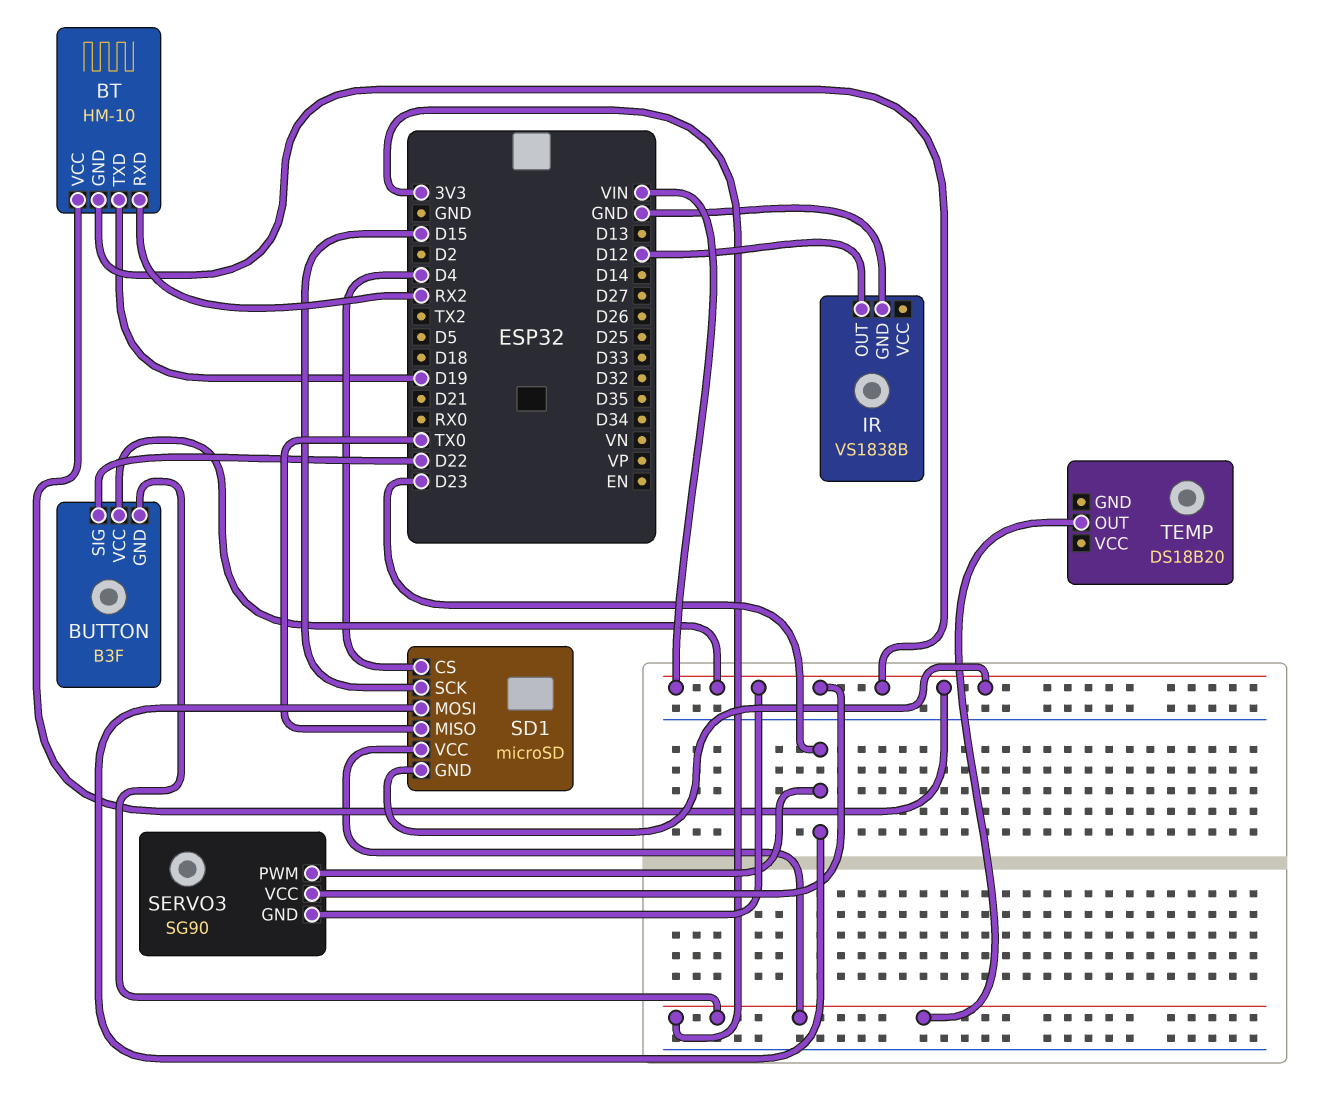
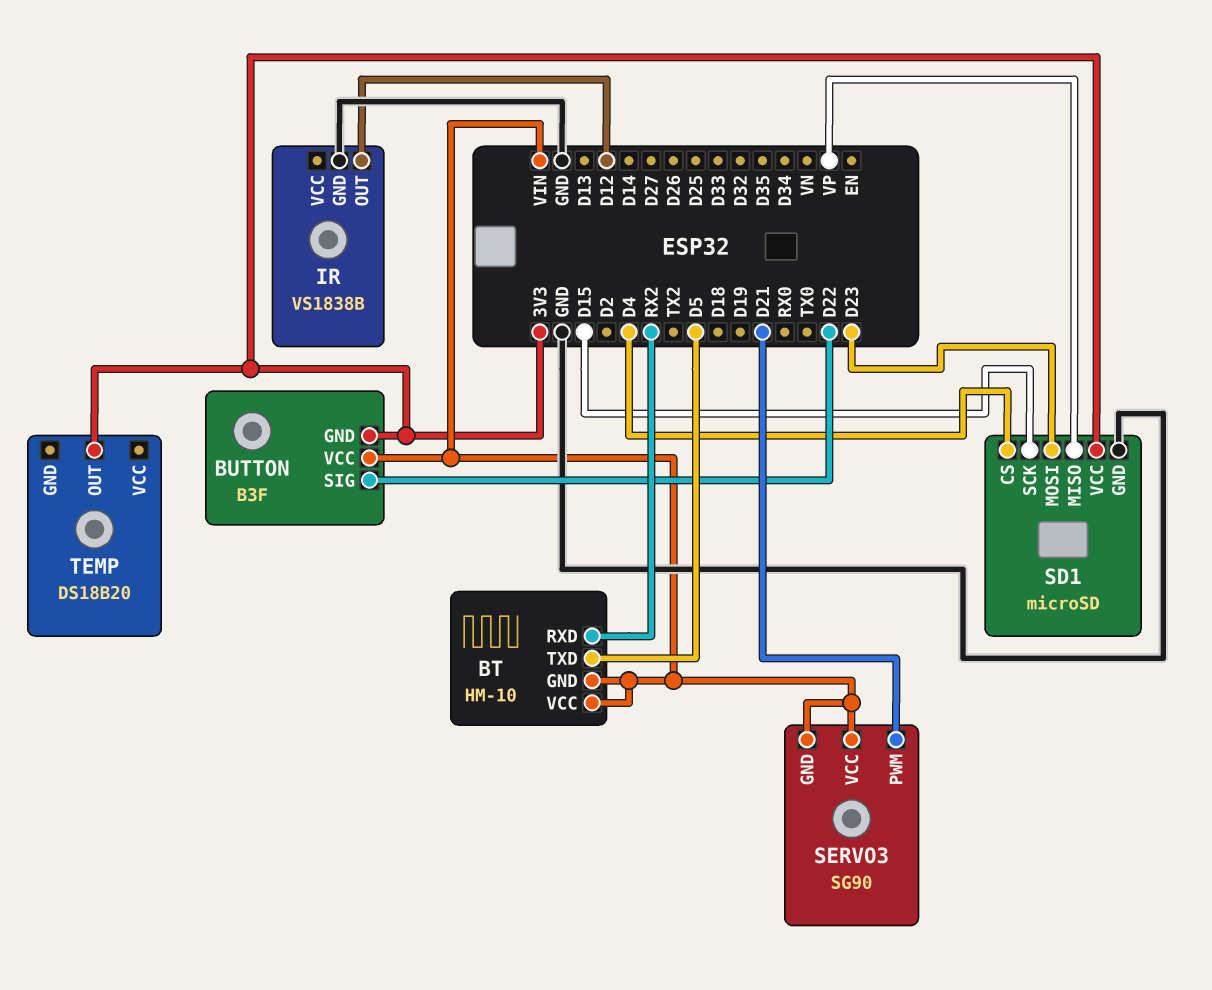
BT pin TXD: D19 -> D5
SD1 pin GND: VIN -> GND
SD1 pin MISO: TX0 -> VP
SERVO3 pin PWM: D23 -> D21

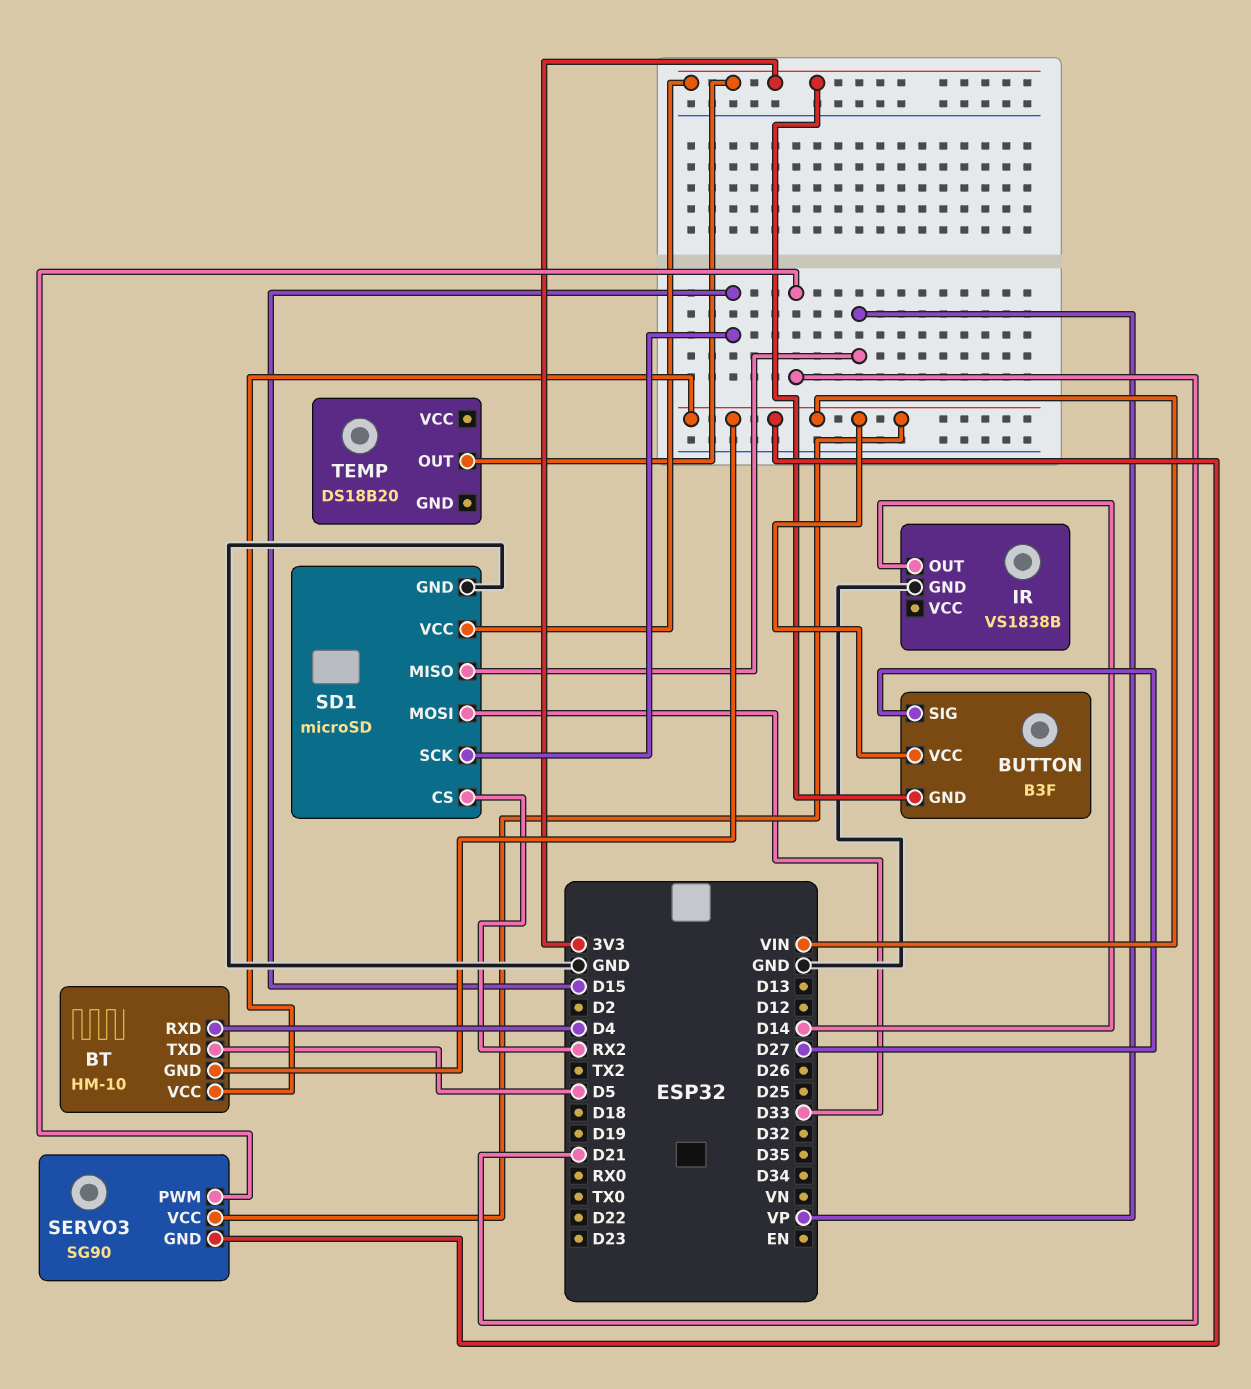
BT pin RXD: RX2 -> D4
BUTTON pin SIG: D22 -> D27
IR pin OUT: D12 -> D14
SD1 pin CS: D4 -> RX2
SD1 pin MOSI: D23 -> D33

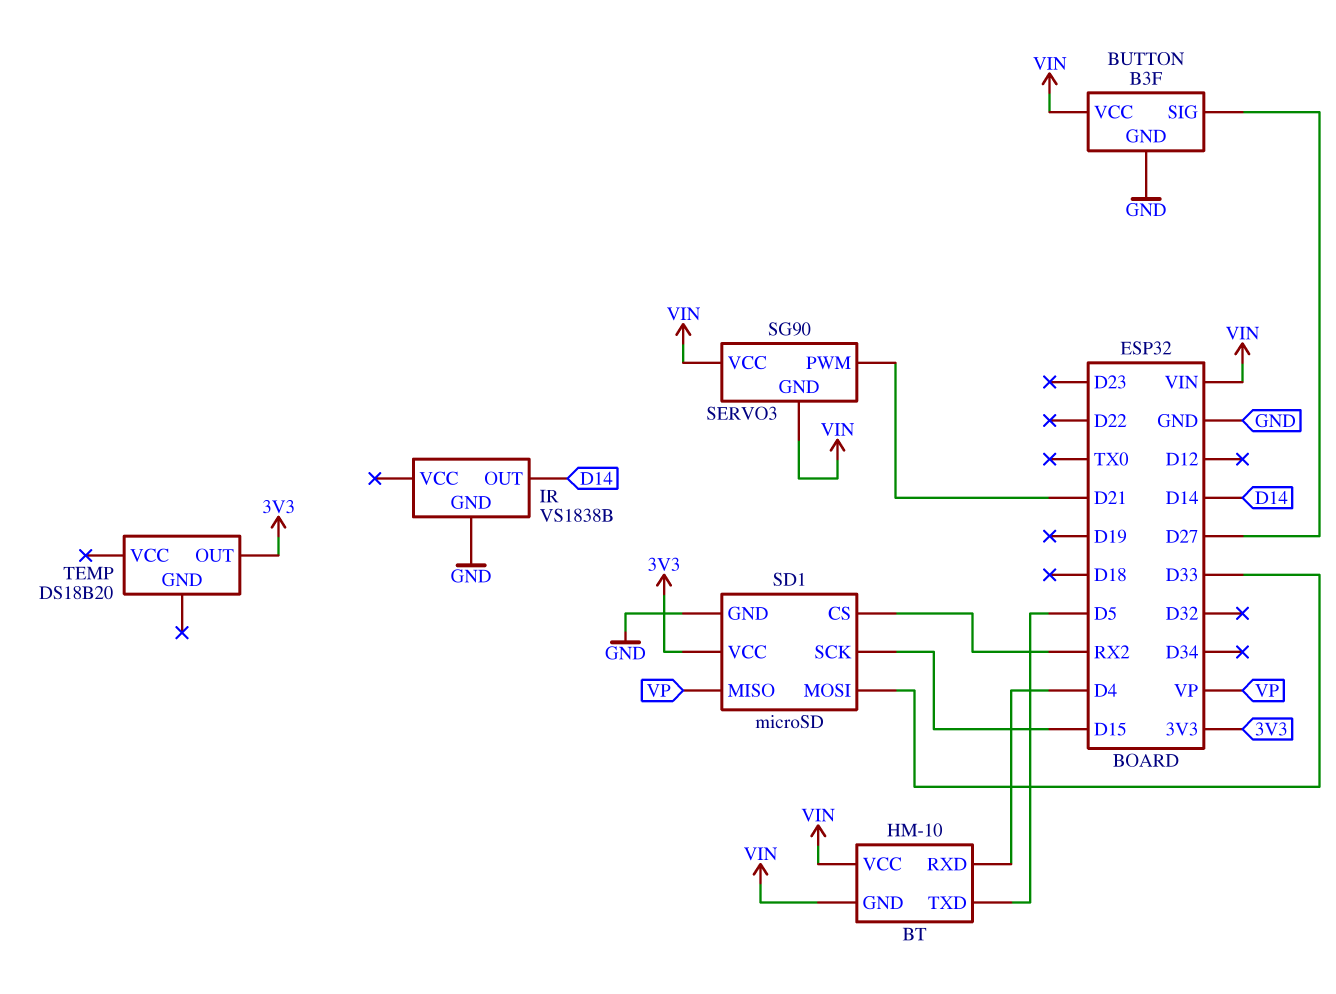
BUTTON pin GND: 3V3 -> GND

